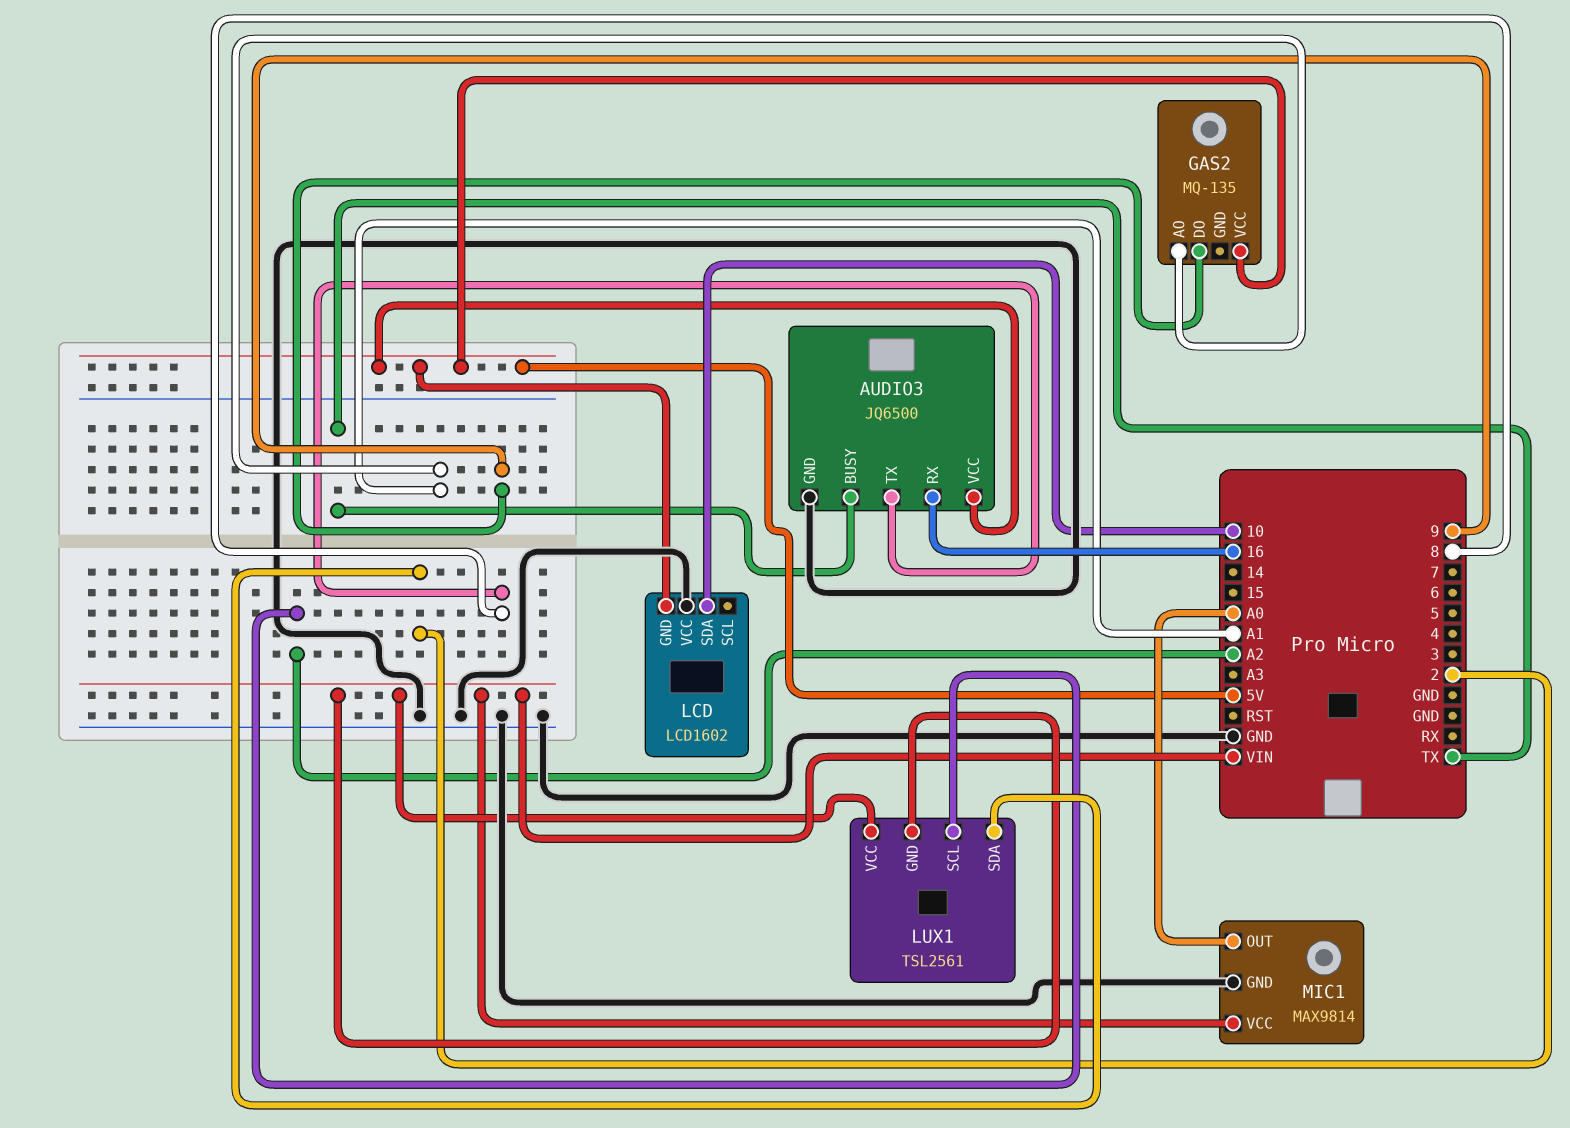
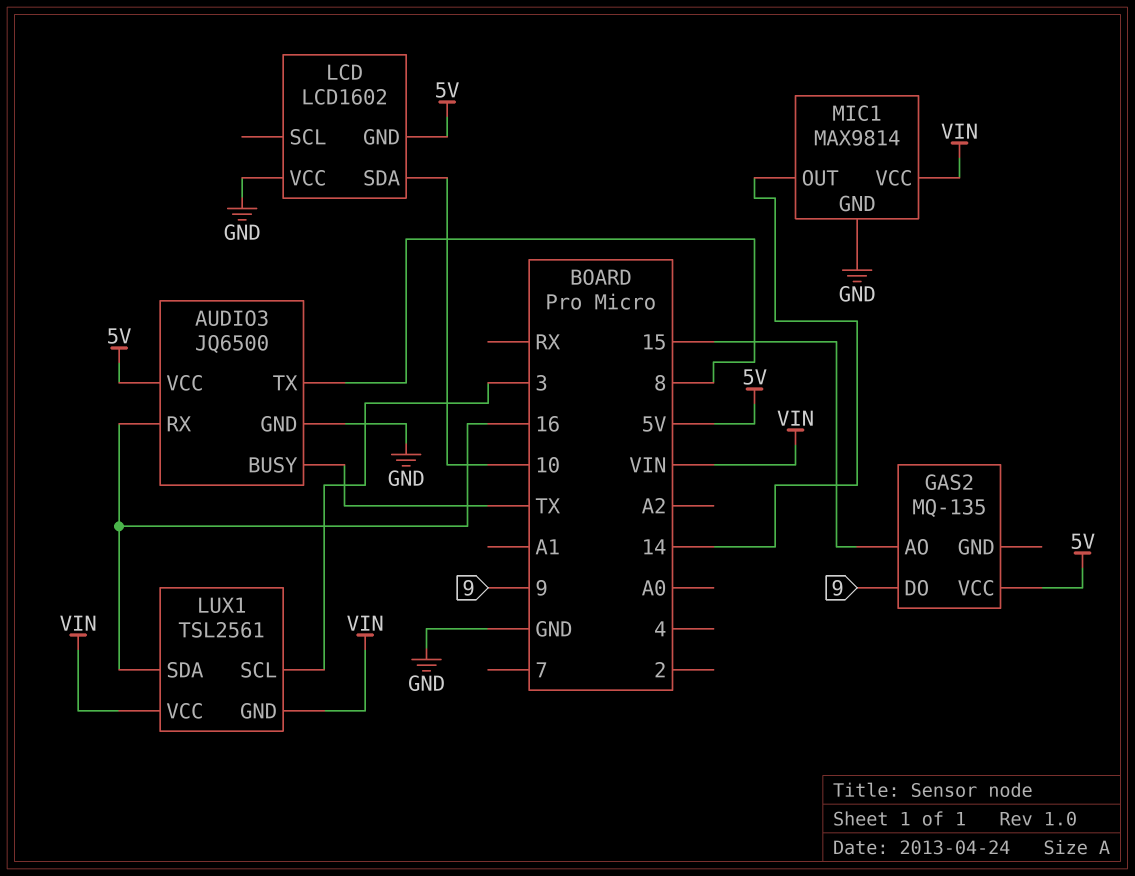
GAS2 pin AO: A1 -> 15
LUX1 pin SCL: A2 -> 3
LUX1 pin SDA: 2 -> 16
MIC1 pin OUT: A0 -> 14

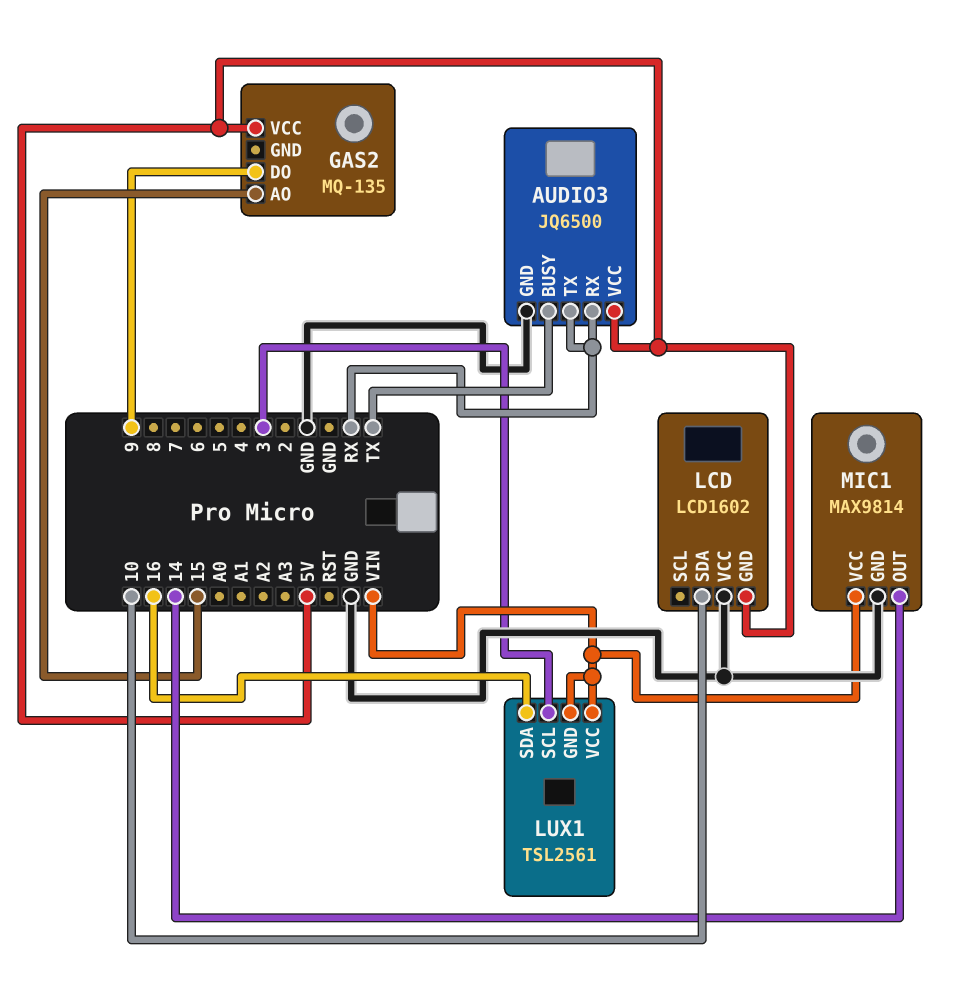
AUDIO3 pin RX: 16 -> RX
AUDIO3 pin TX: 8 -> RX

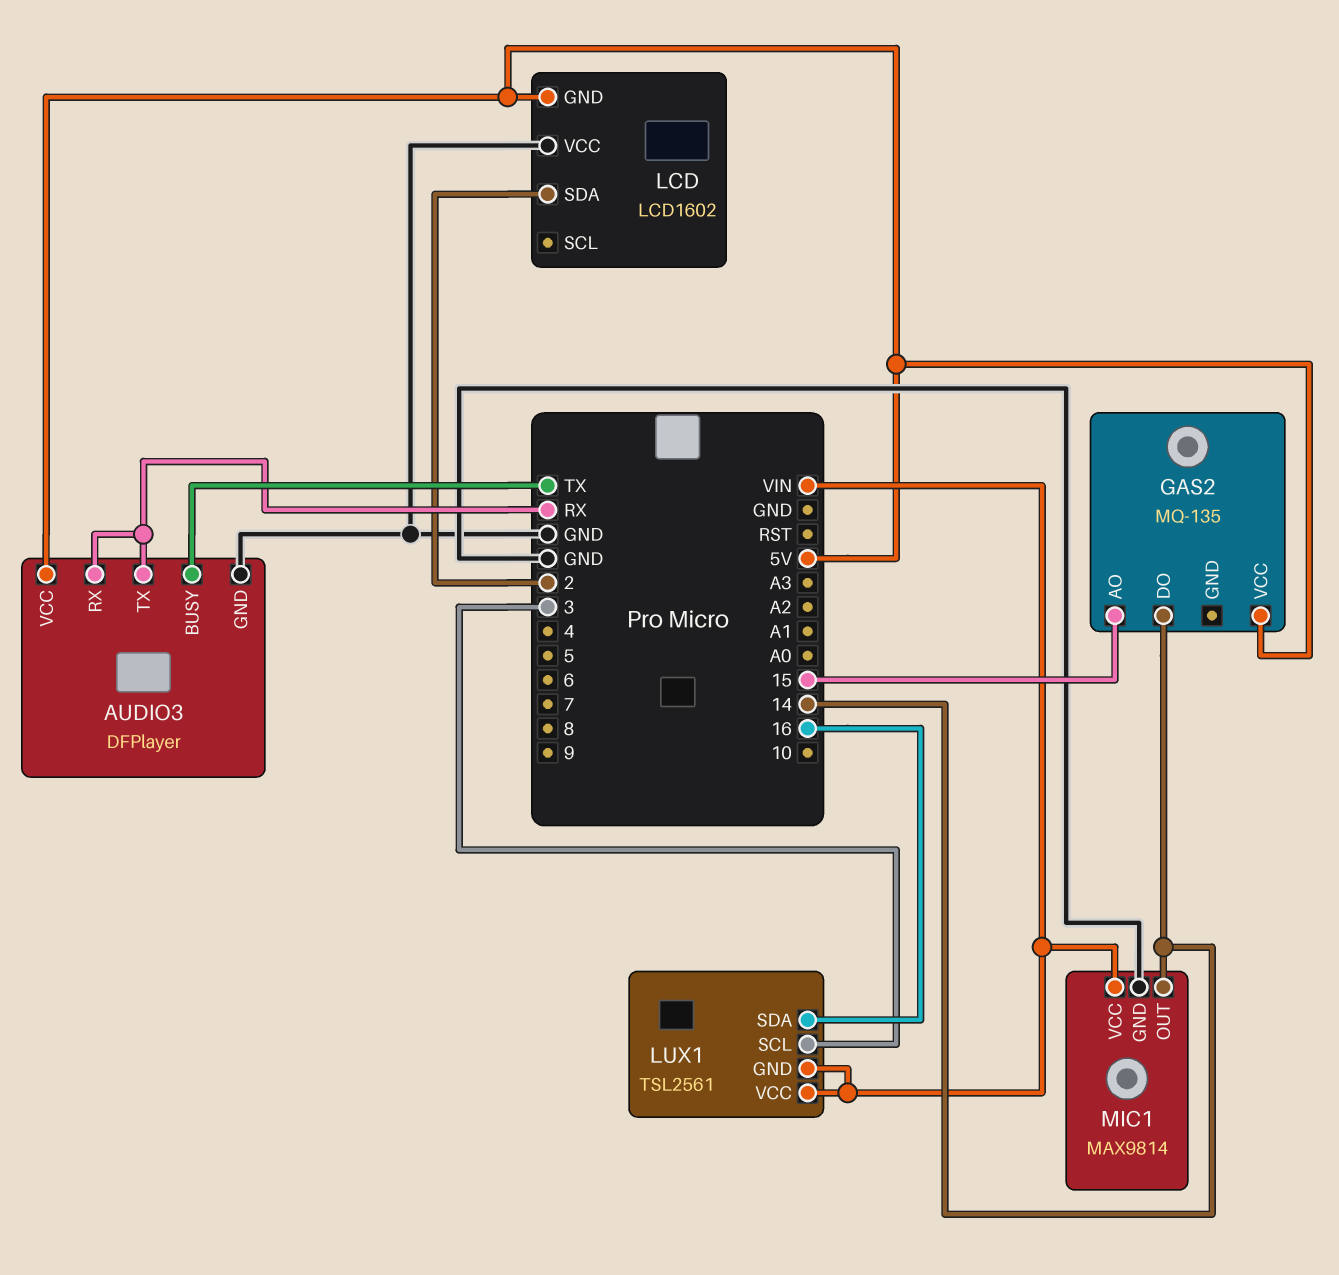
AUDIO3: JQ6500 -> DFPlayer
GAS2 pin DO: 9 -> 14
LCD pin SDA: 10 -> 2

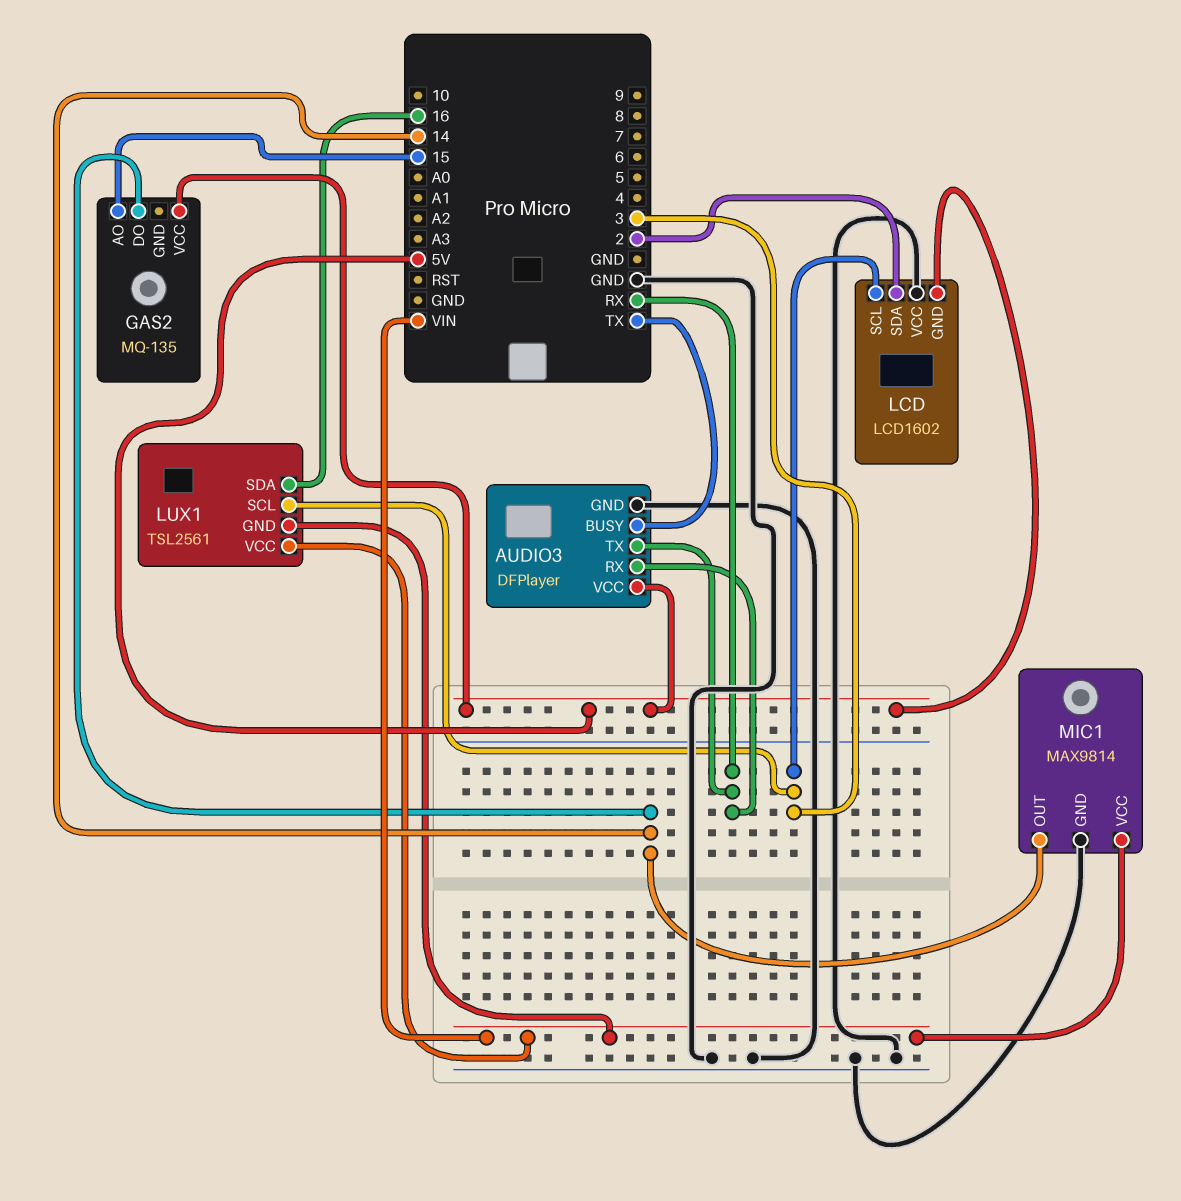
LCD pin SCL: none -> 3

